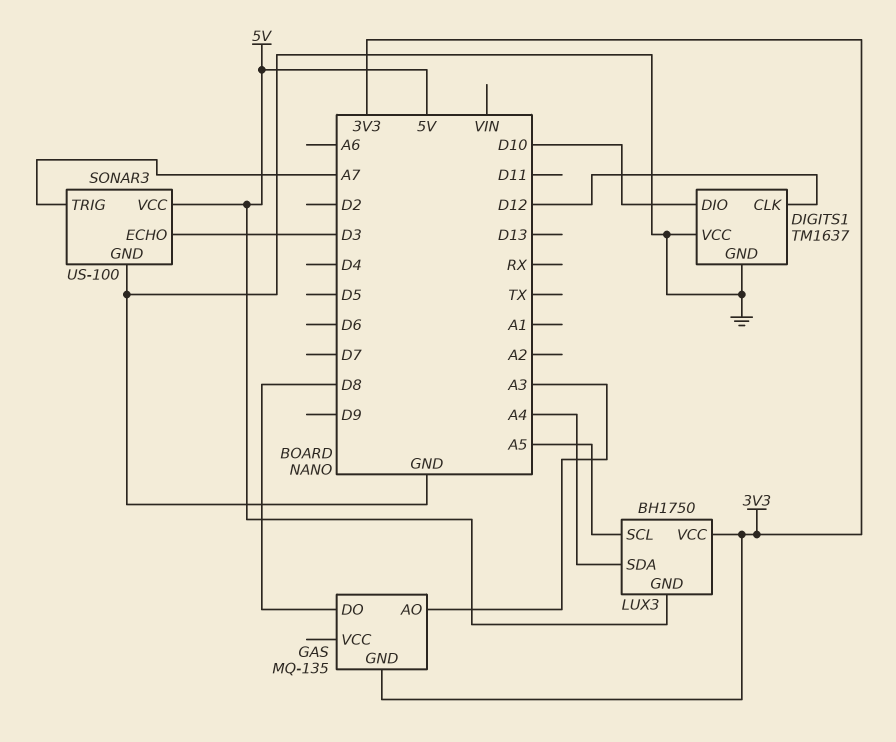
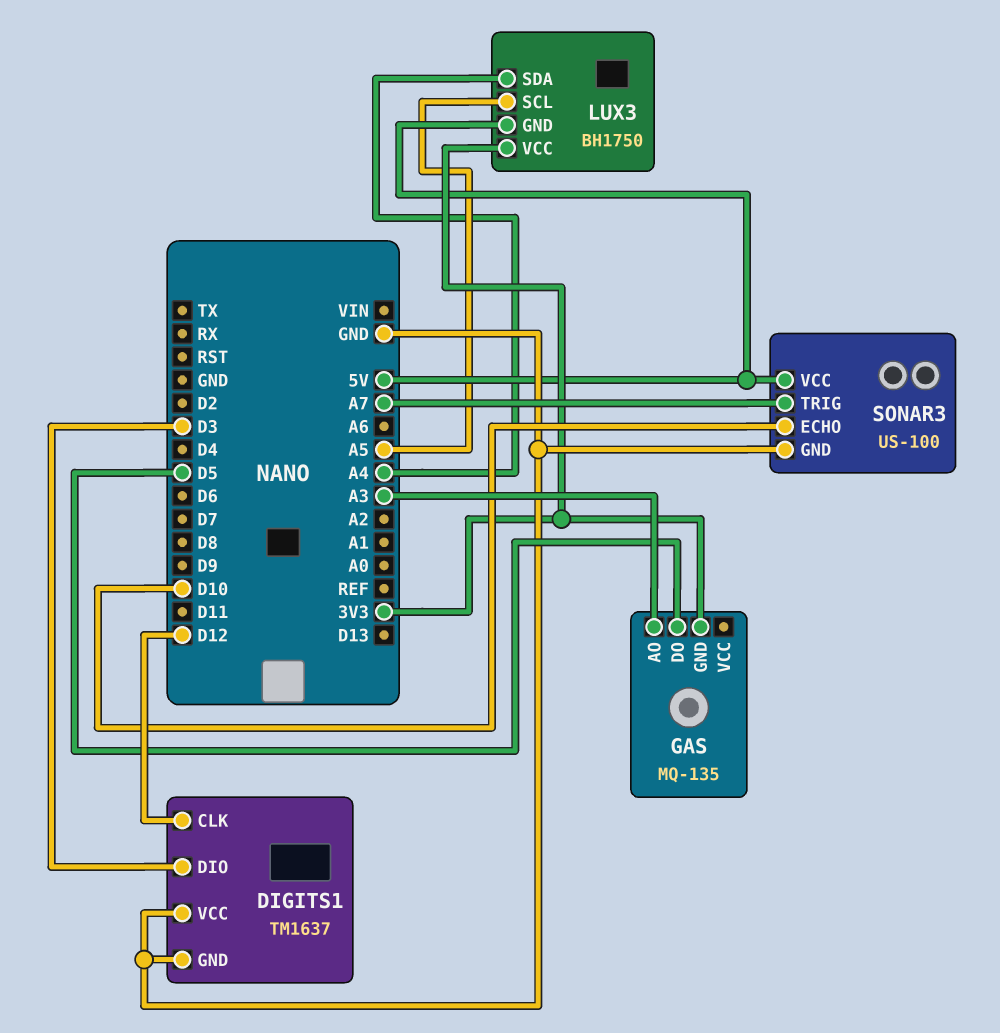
DIGITS1 pin DIO: D10 -> D3
GAS pin DO: D8 -> D5
SONAR3 pin ECHO: D3 -> D10

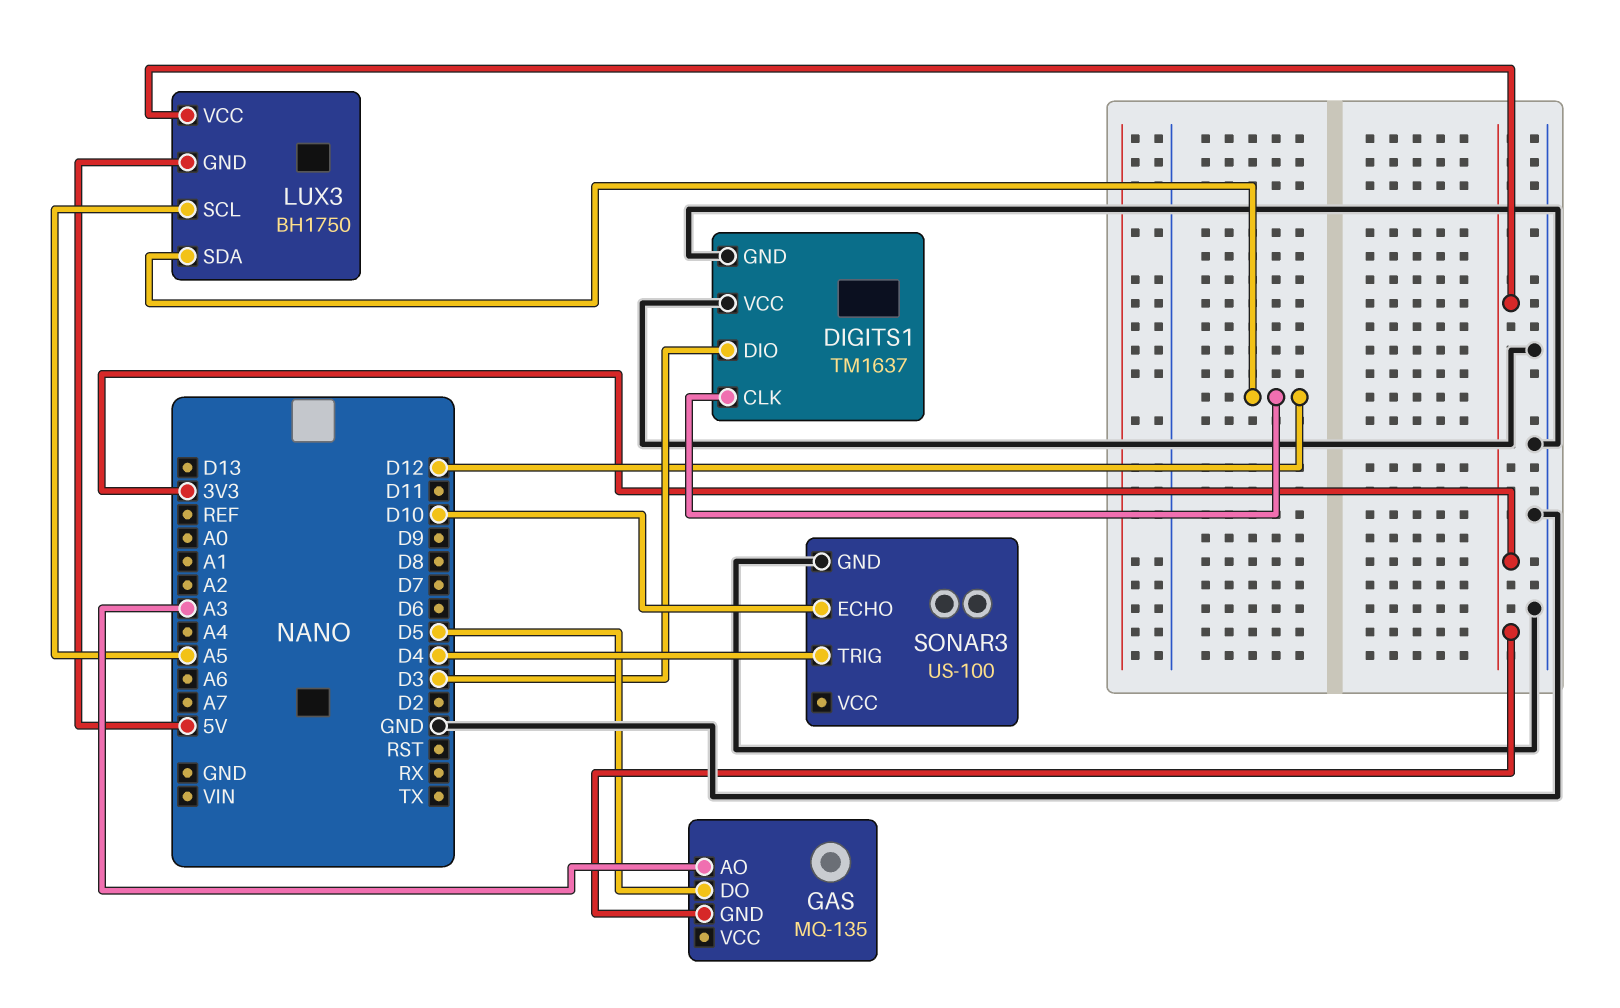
LUX3 pin SDA: A4 -> D12
SONAR3 pin TRIG: A7 -> D4
SONAR3 pin VCC: 5V -> none

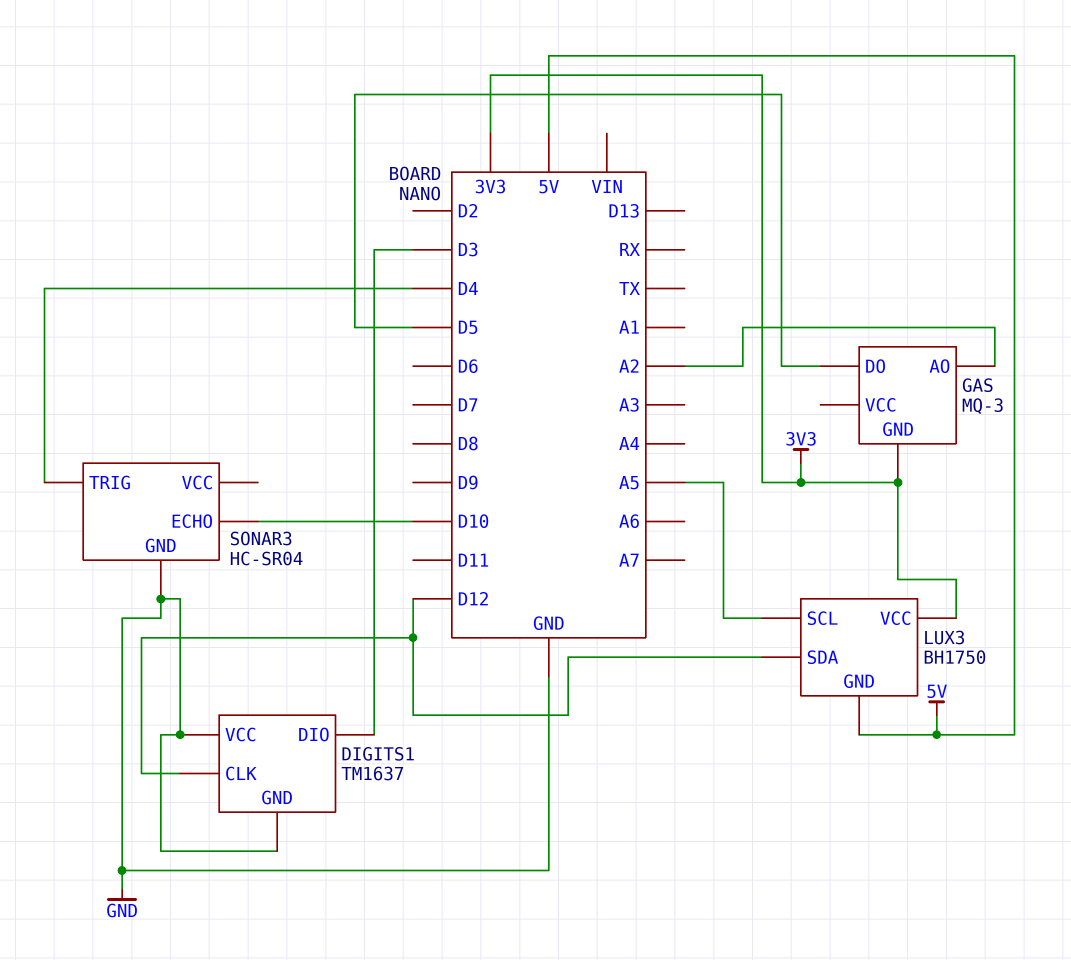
GAS: MQ-135 -> MQ-3
GAS pin AO: A3 -> A2
SONAR3: US-100 -> HC-SR04

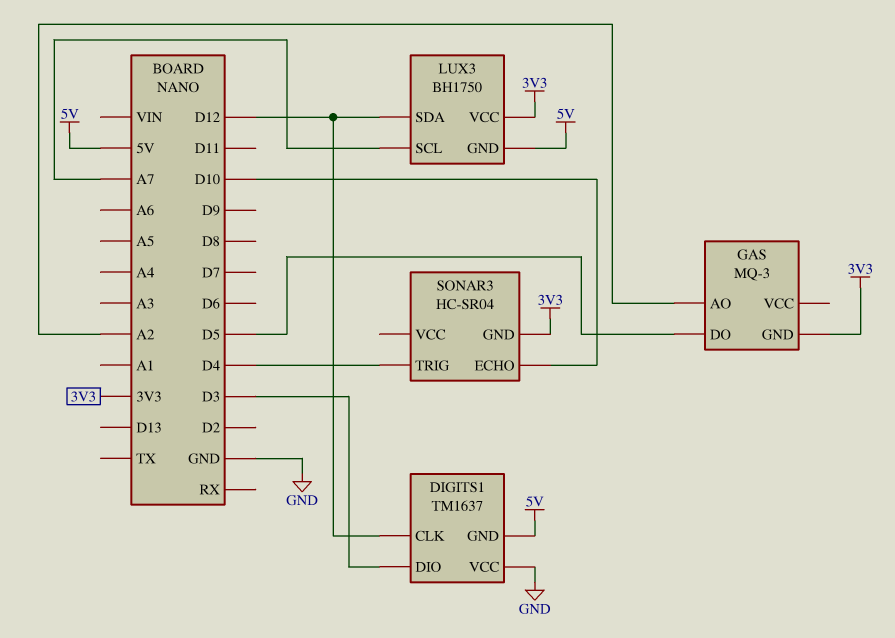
DIGITS1 pin GND: GND -> 5V
LUX3 pin SCL: A5 -> A7
SONAR3 pin GND: GND -> 3V3

